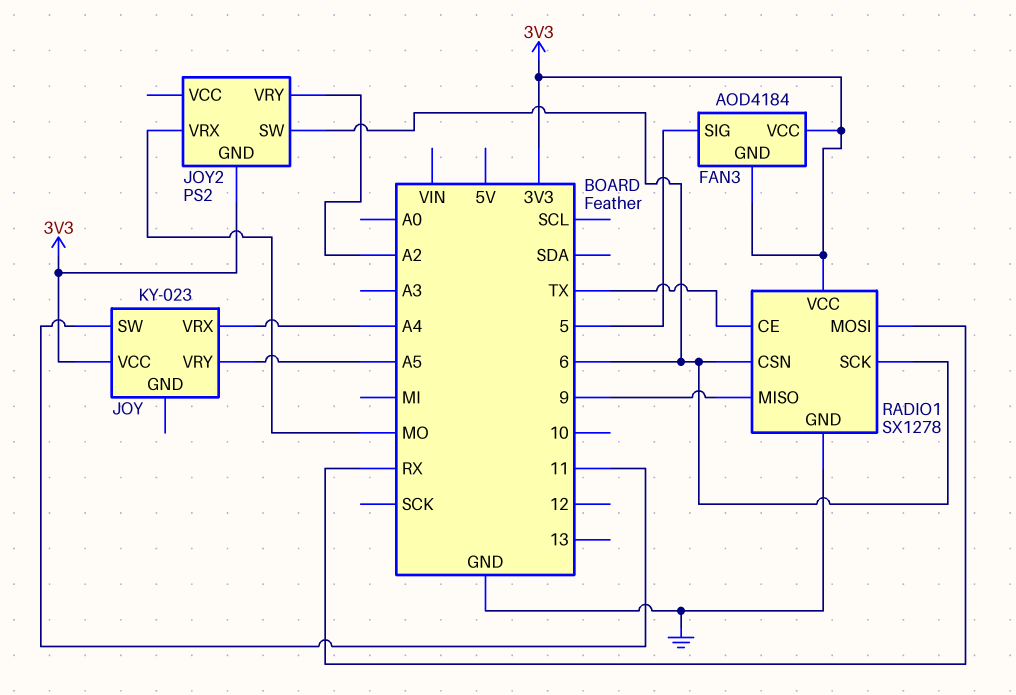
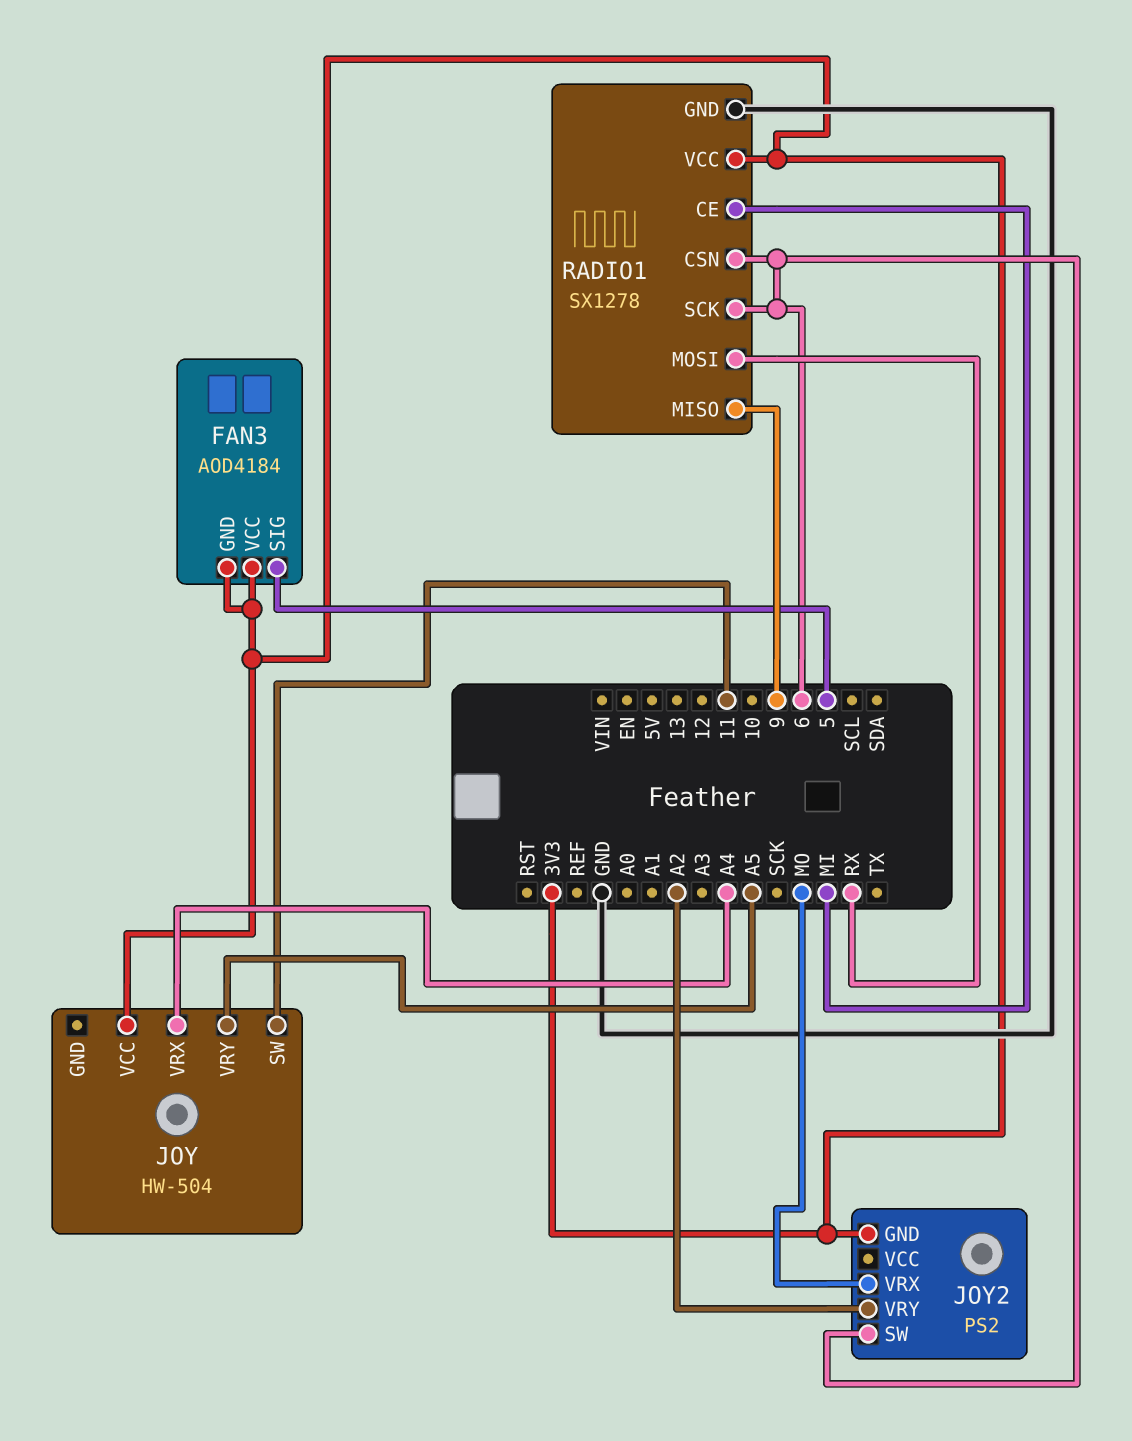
JOY: KY-023 -> HW-504
RADIO1 pin CE: TX -> MI

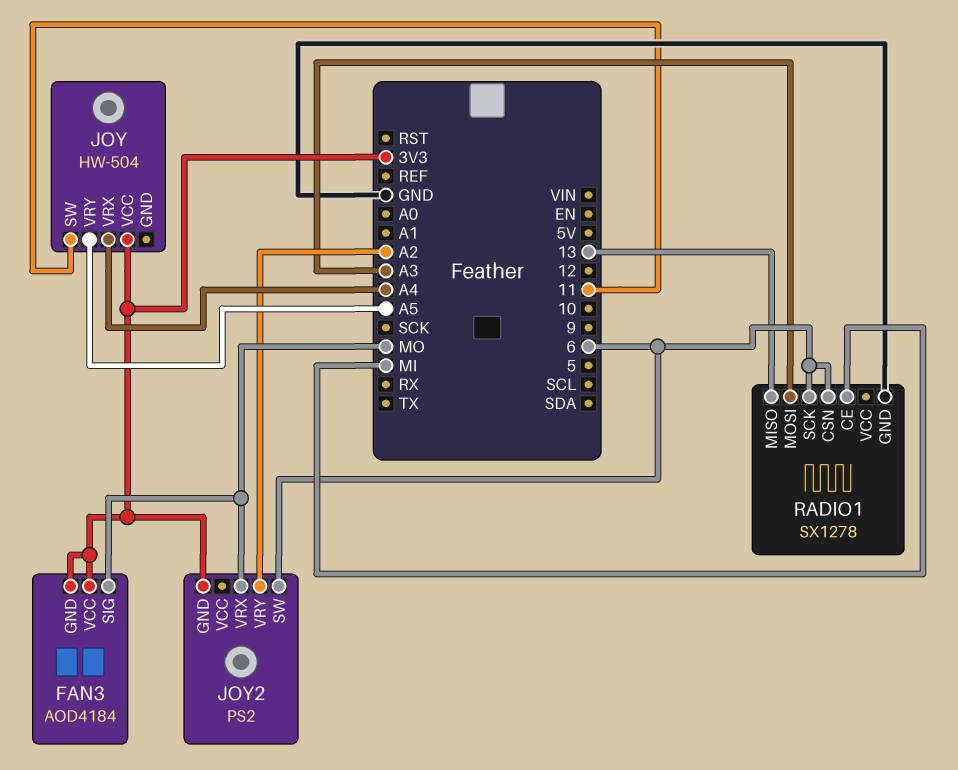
FAN3 pin SIG: 5 -> MO
RADIO1 pin MISO: 9 -> 13
RADIO1 pin MOSI: RX -> A3
RADIO1 pin VCC: 3V3 -> none

